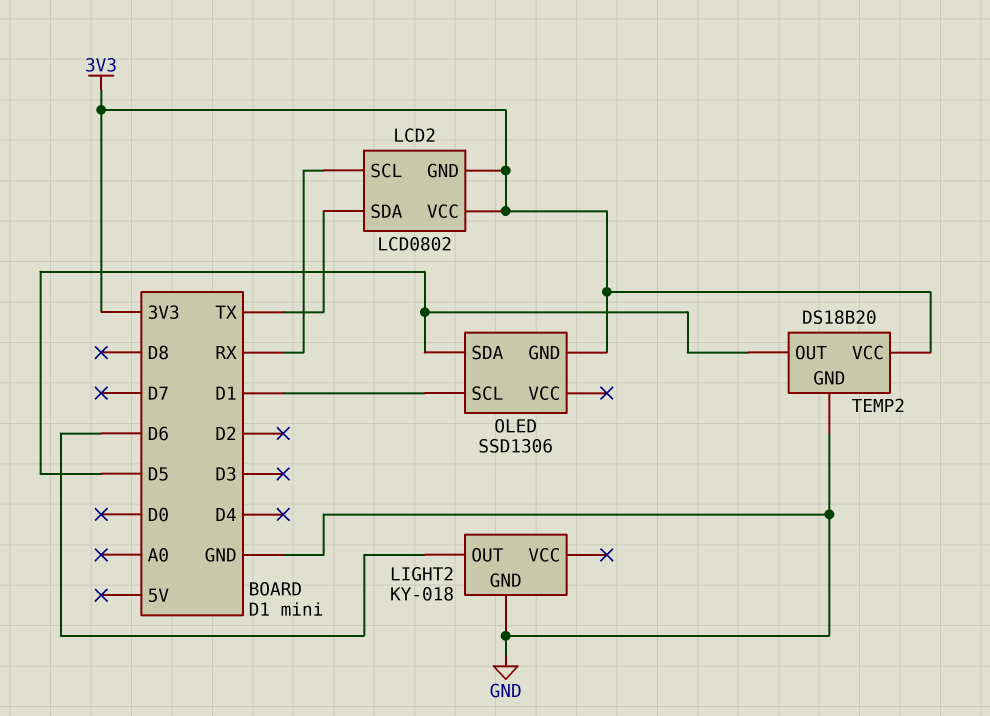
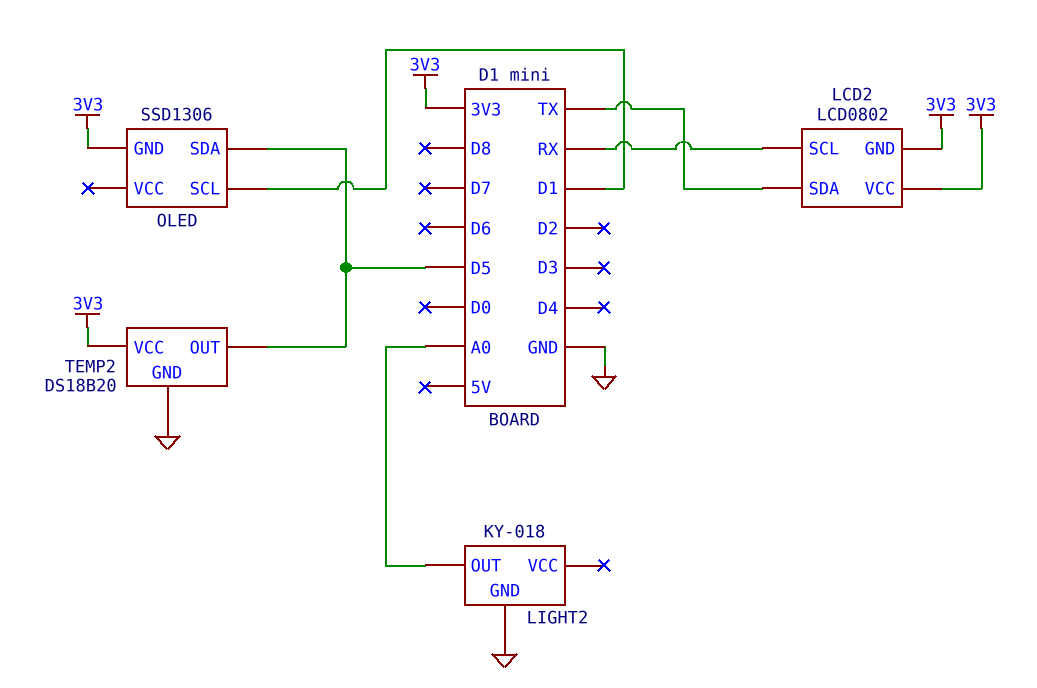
LIGHT2 pin OUT: D6 -> A0

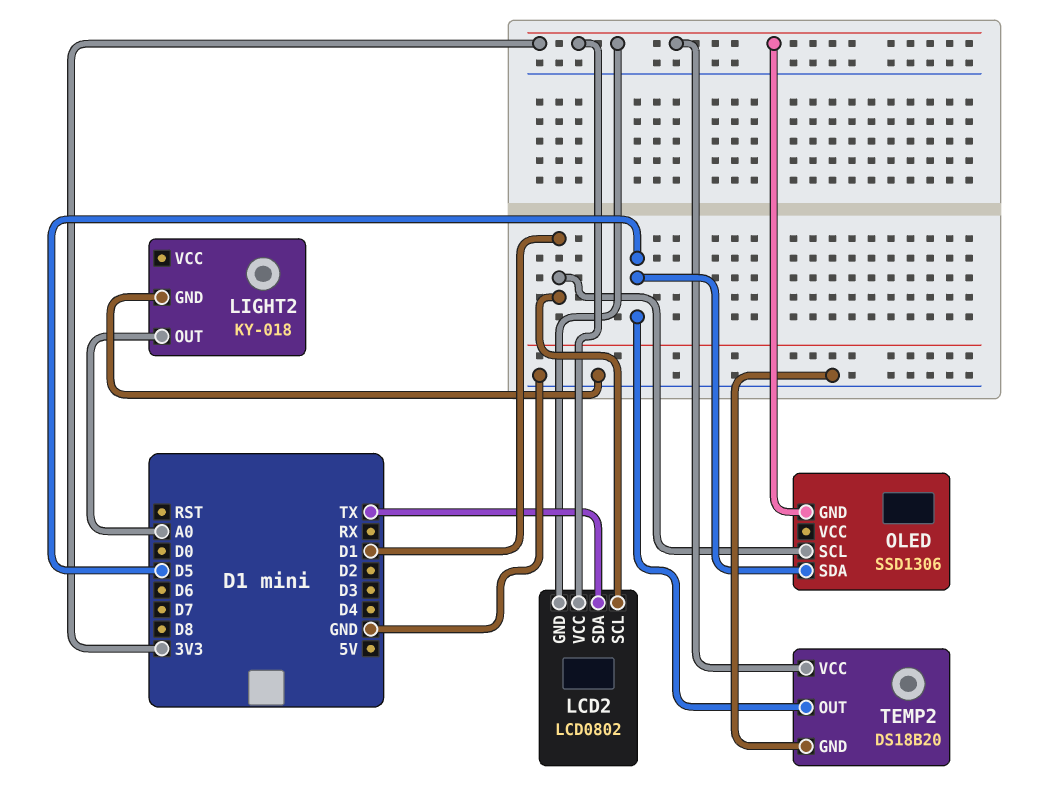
LCD2 pin SCL: RX -> D1

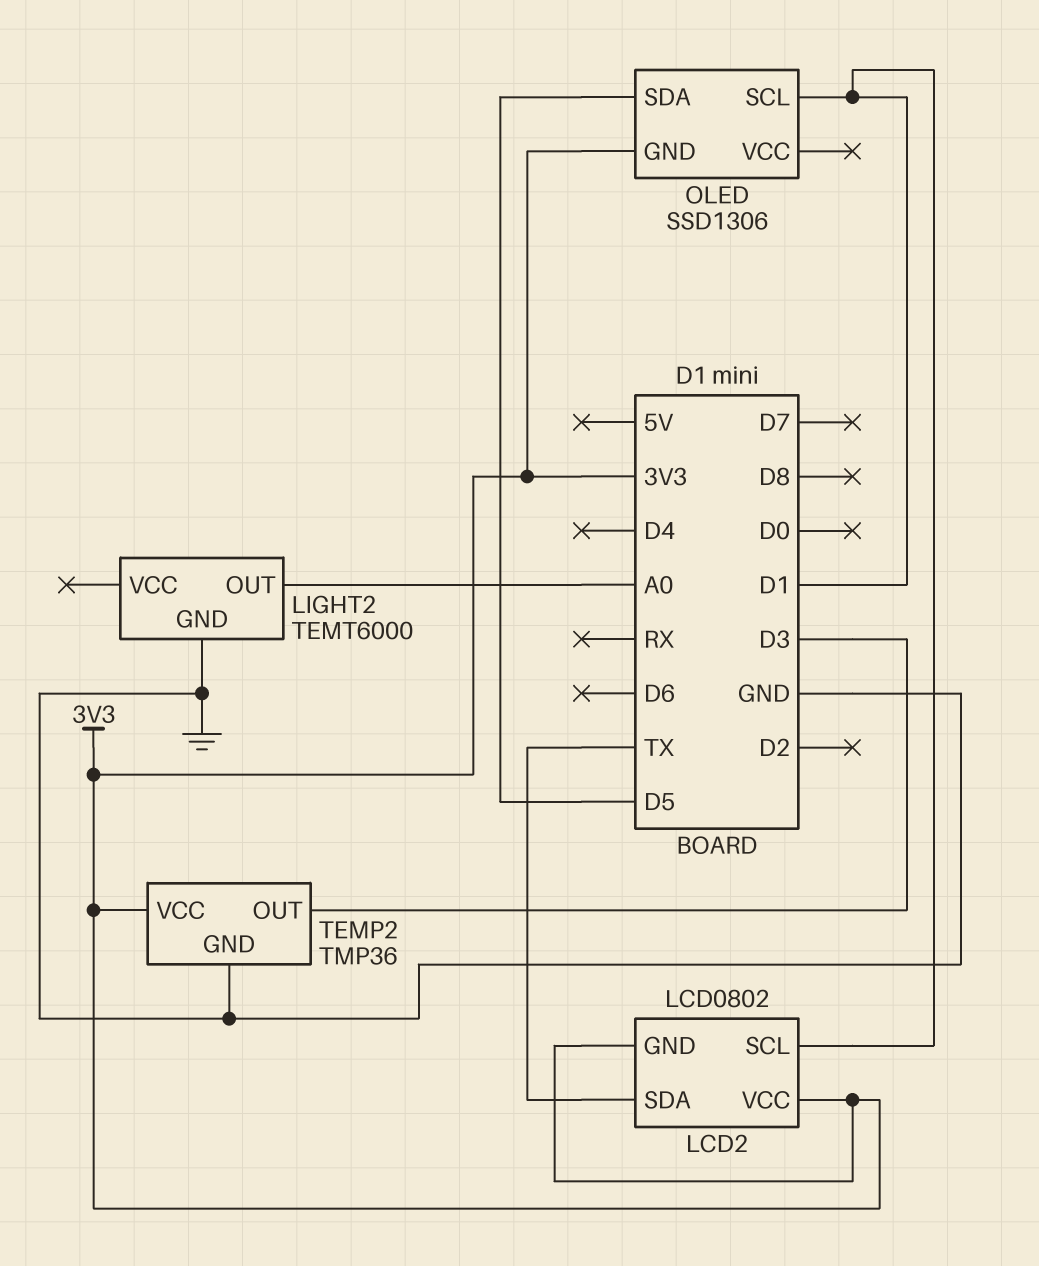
LIGHT2: KY-018 -> TEMT6000
TEMP2: DS18B20 -> TMP36
TEMP2 pin OUT: D5 -> D3

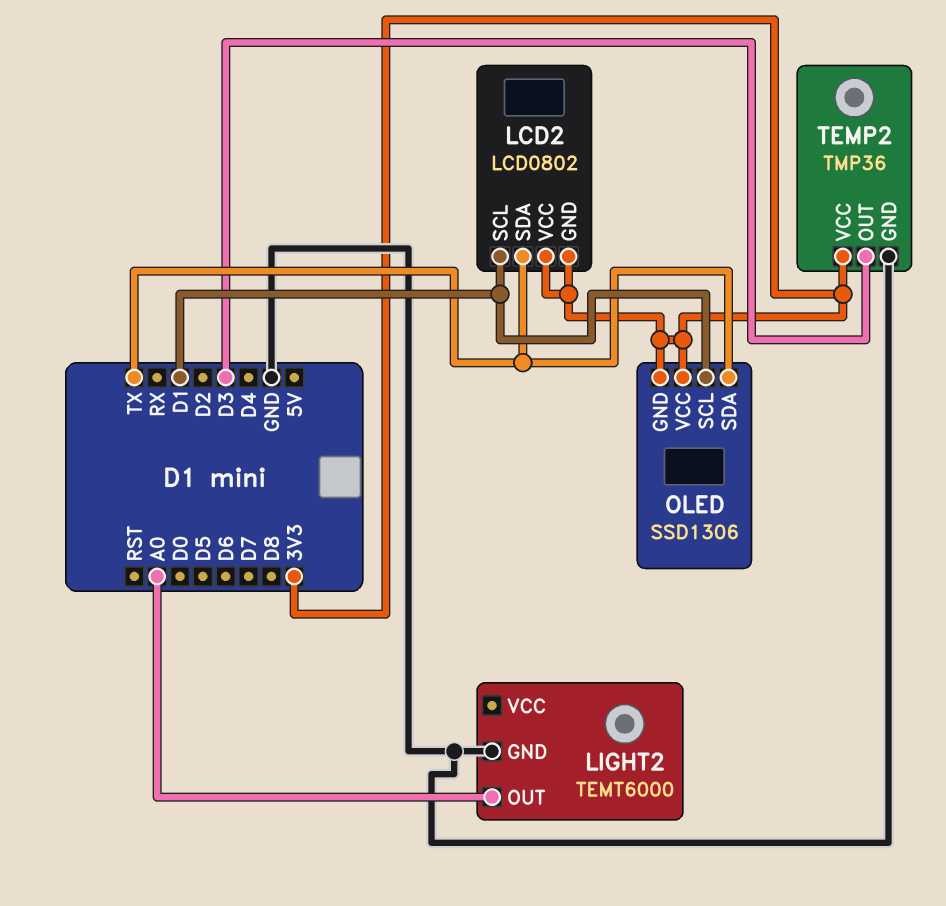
OLED pin SDA: D5 -> TX
OLED pin VCC: none -> 3V3

